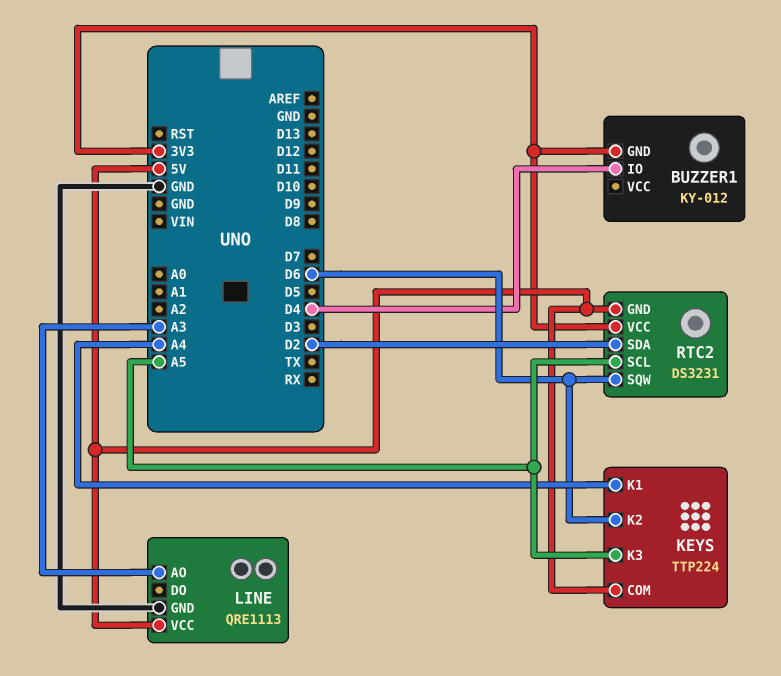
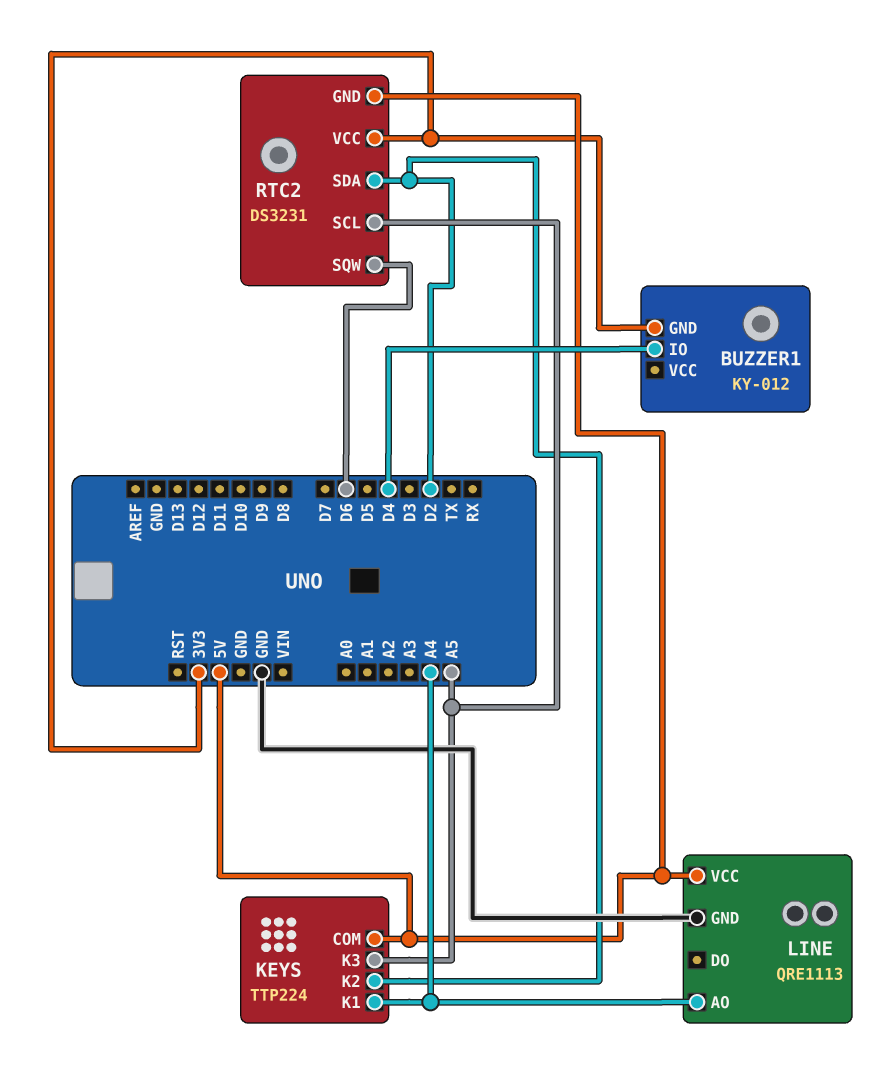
KEYS pin K2: D6 -> D2
LINE pin AO: A3 -> A4

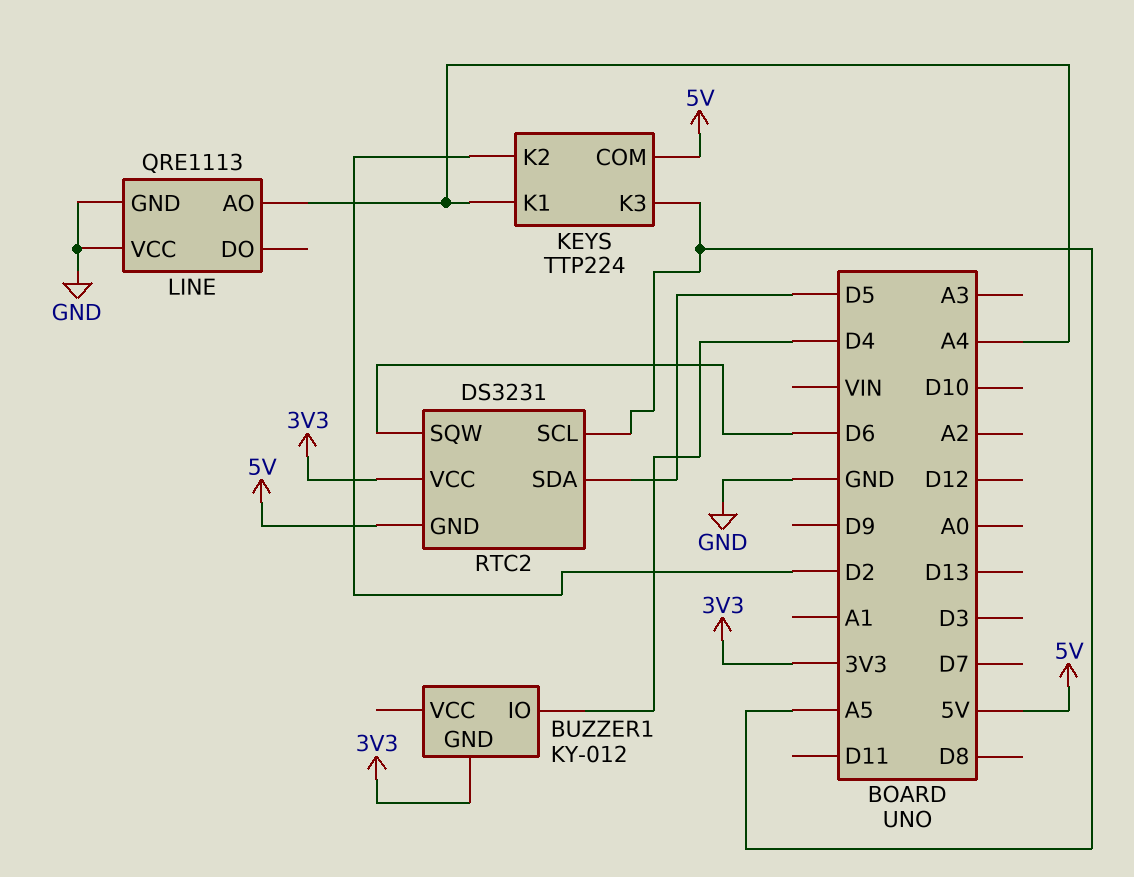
LINE pin VCC: 5V -> GND
RTC2 pin SDA: D2 -> D5

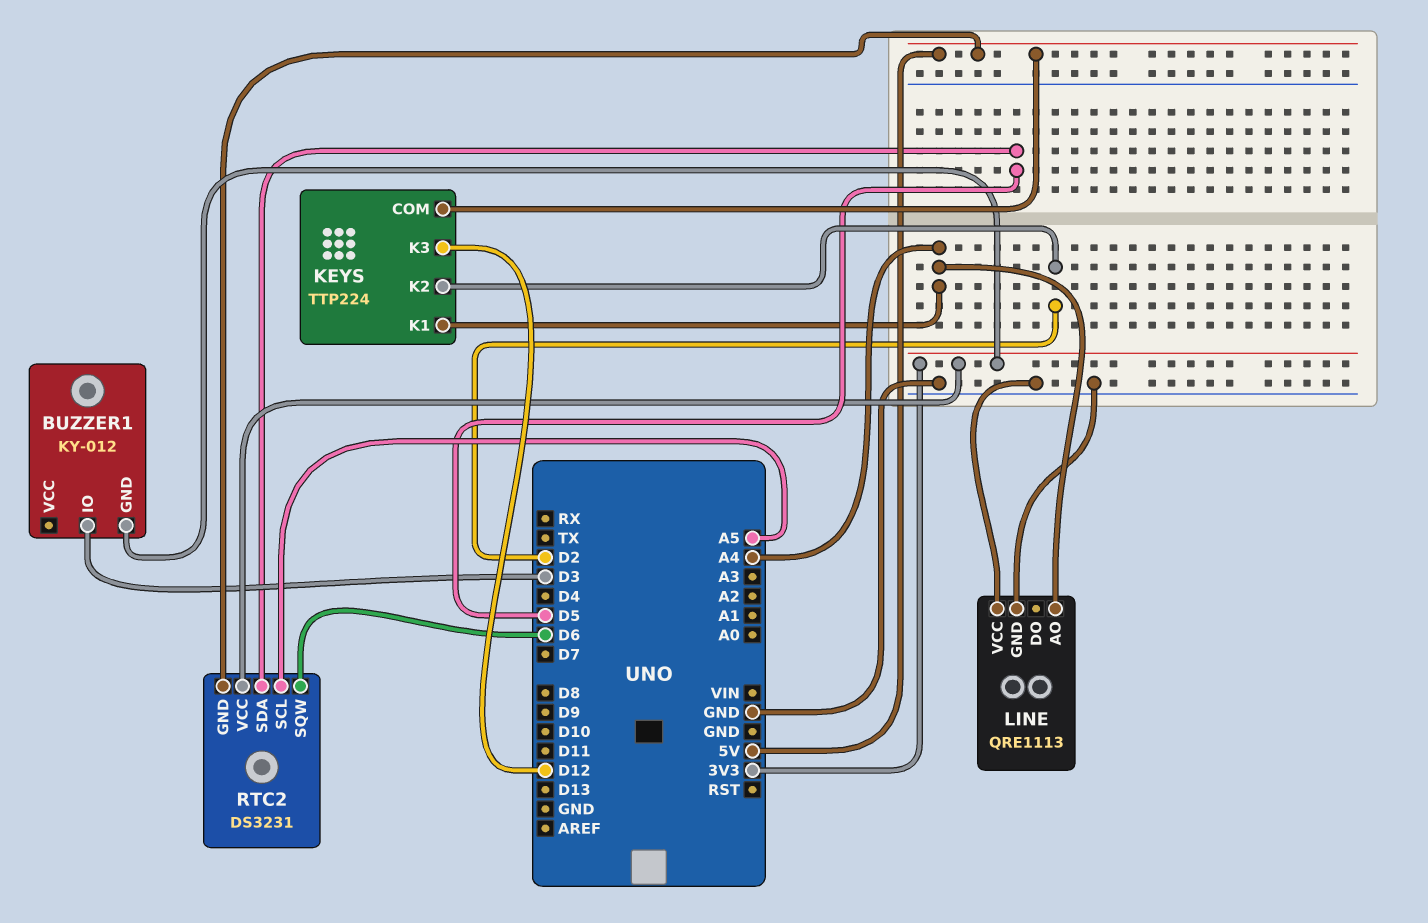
BUZZER1 pin IO: D4 -> D3
KEYS pin K3: A5 -> D12

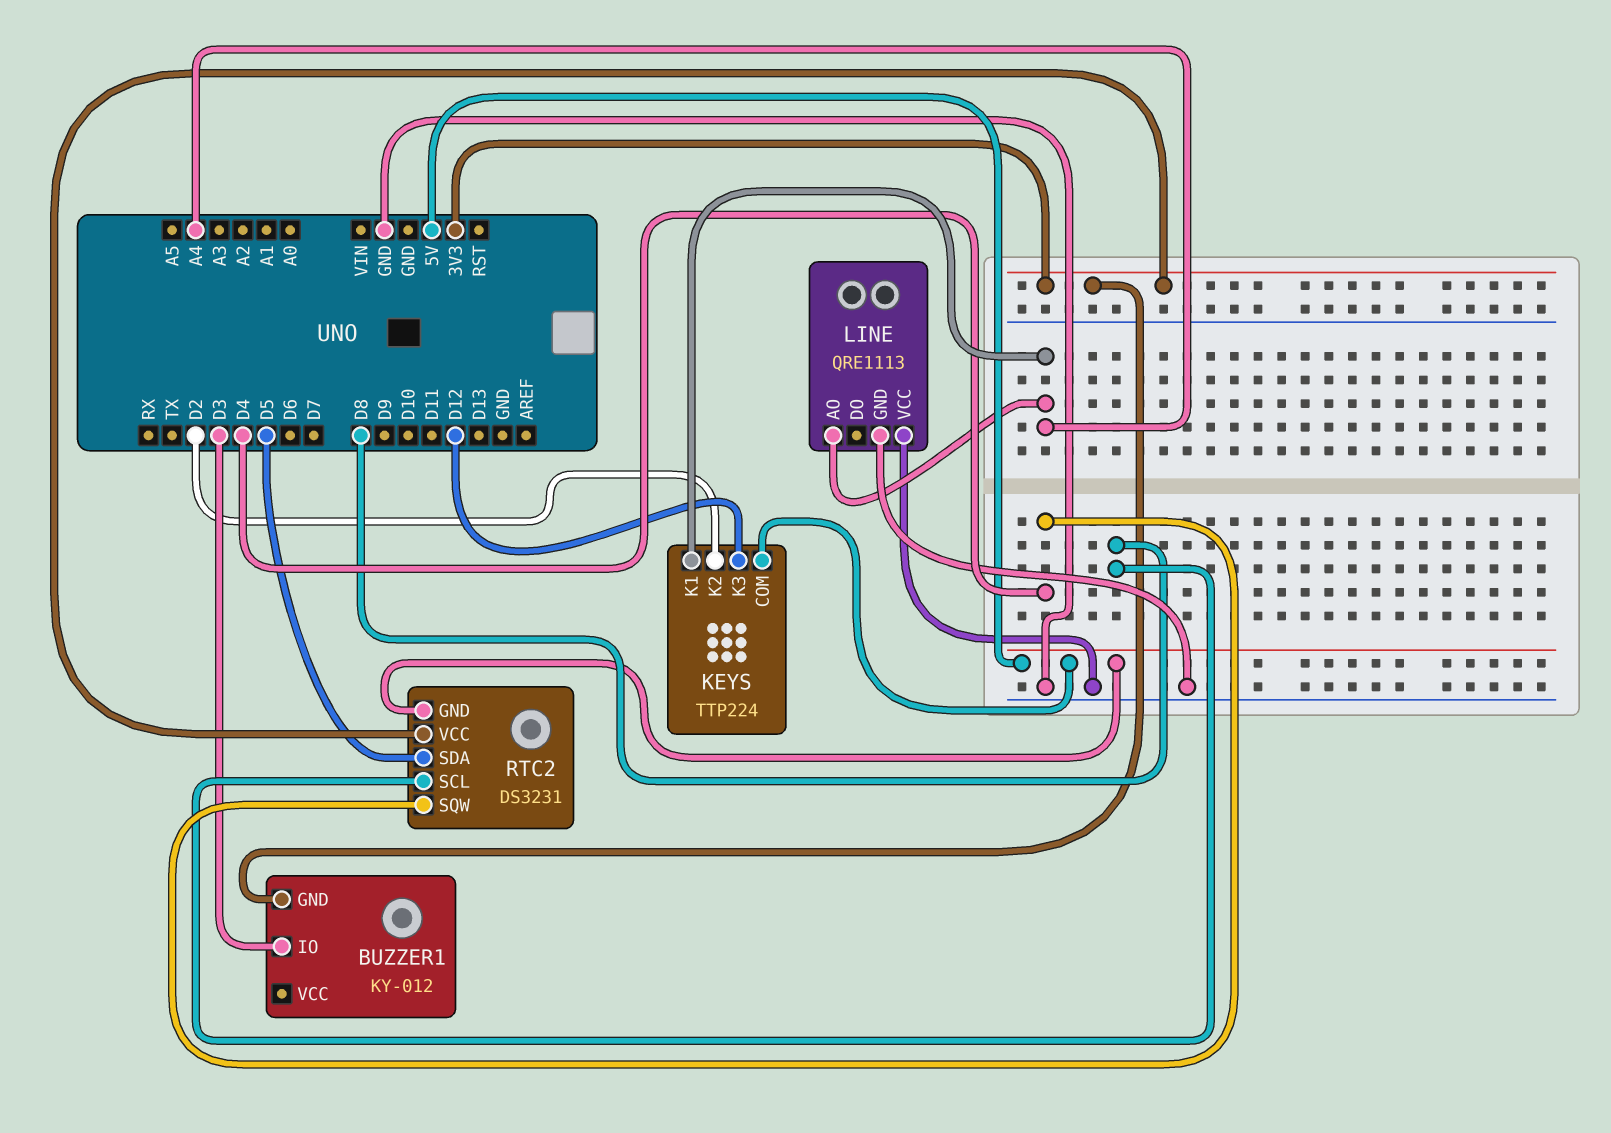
RTC2 pin SCL: A5 -> D8
RTC2 pin SQW: D6 -> D4

